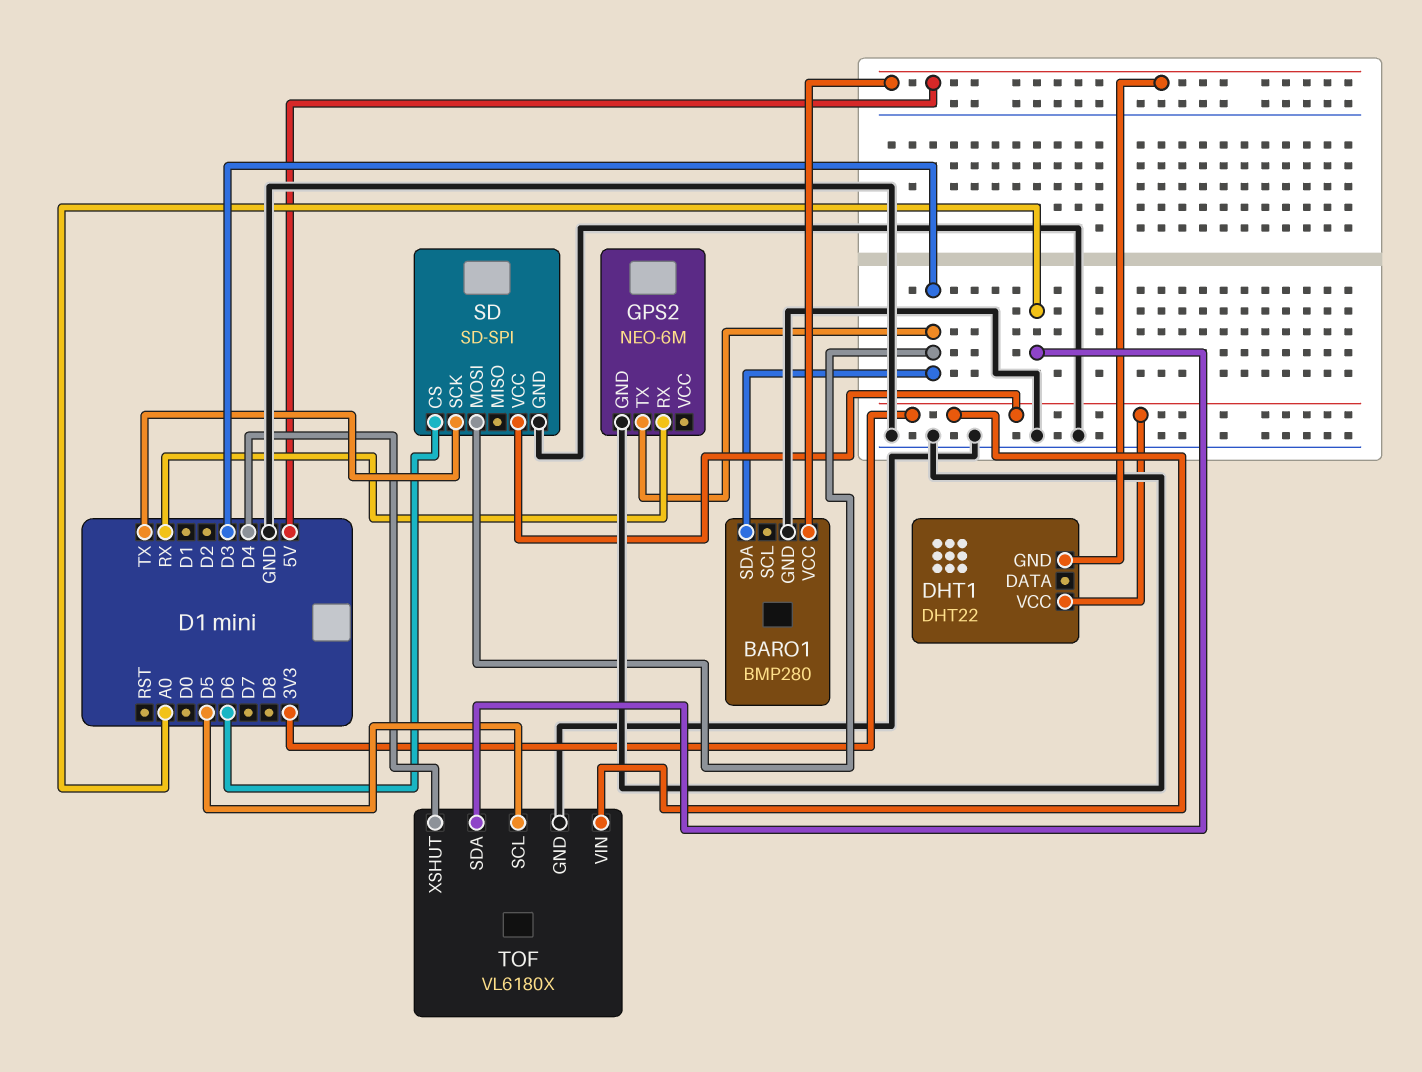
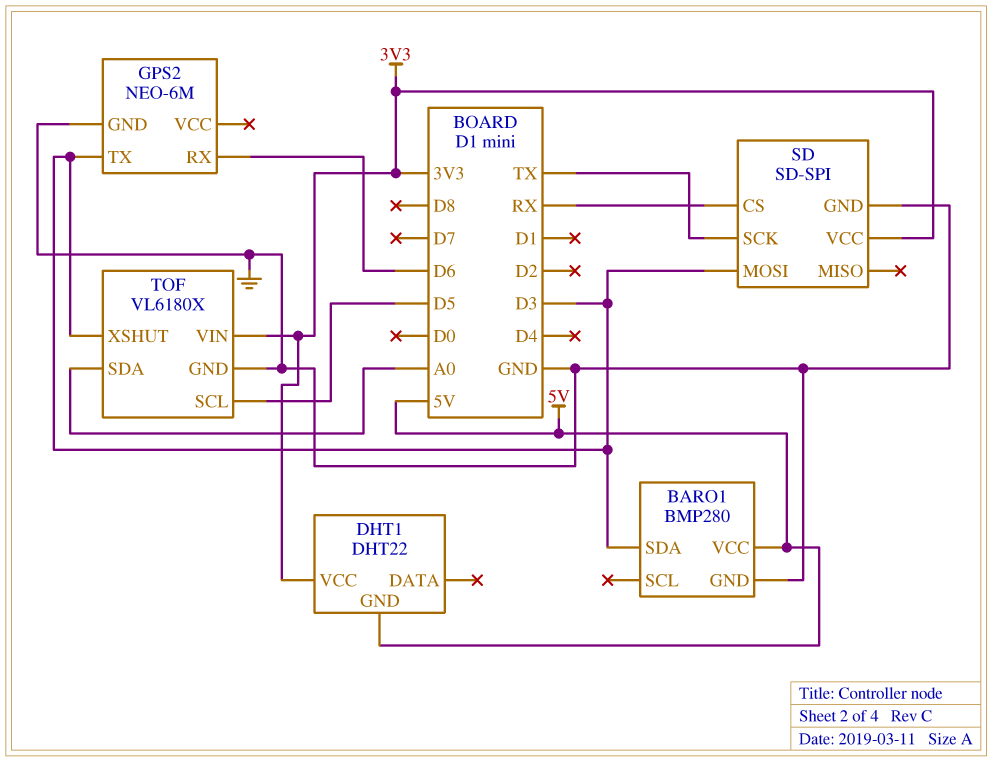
GPS2 pin RX: RX -> D6
SD pin CS: D6 -> RX
TOF pin XSHUT: D4 -> D3

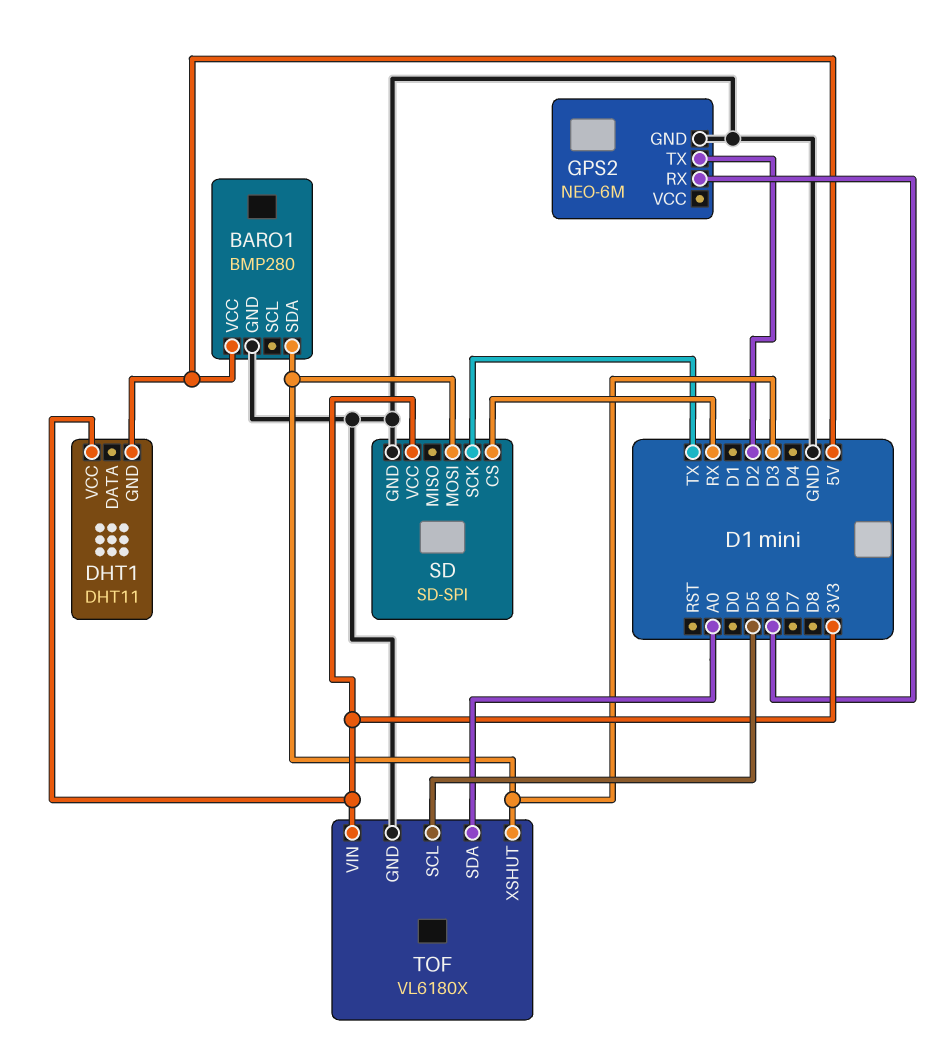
DHT1: DHT22 -> DHT11
GPS2 pin TX: D3 -> D2

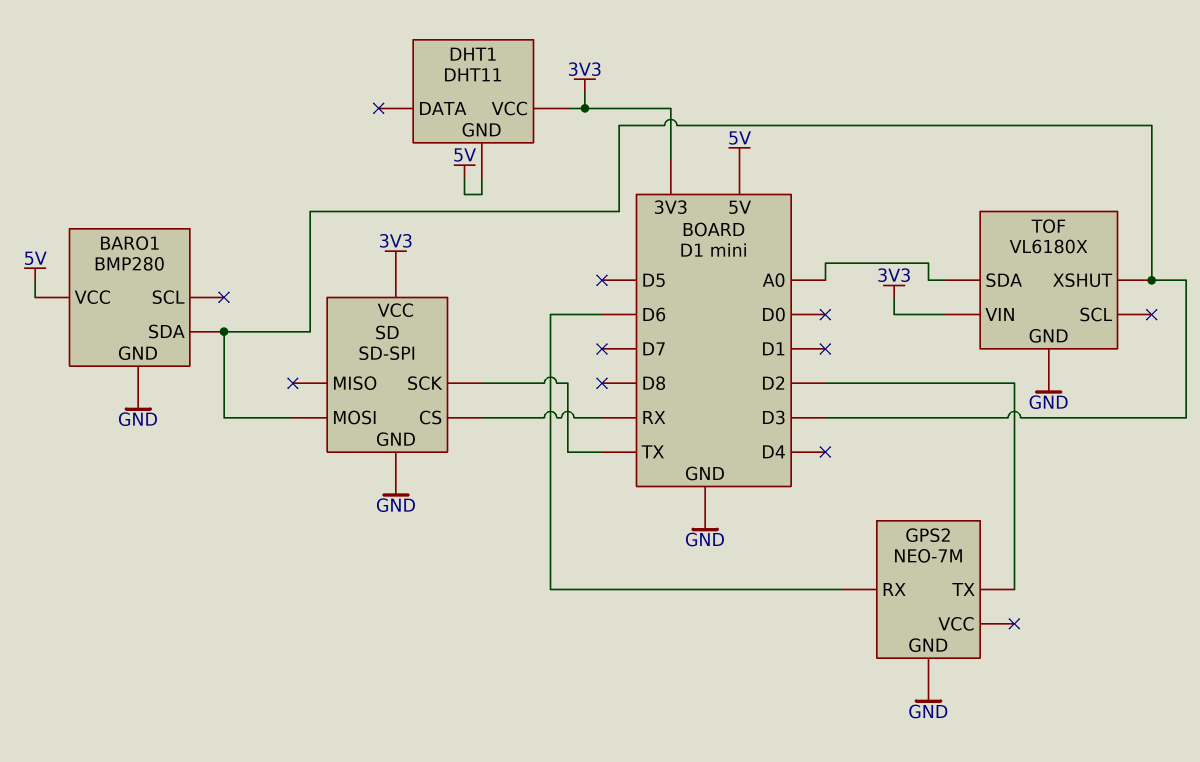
GPS2: NEO-6M -> NEO-7M
TOF pin SCL: D5 -> none

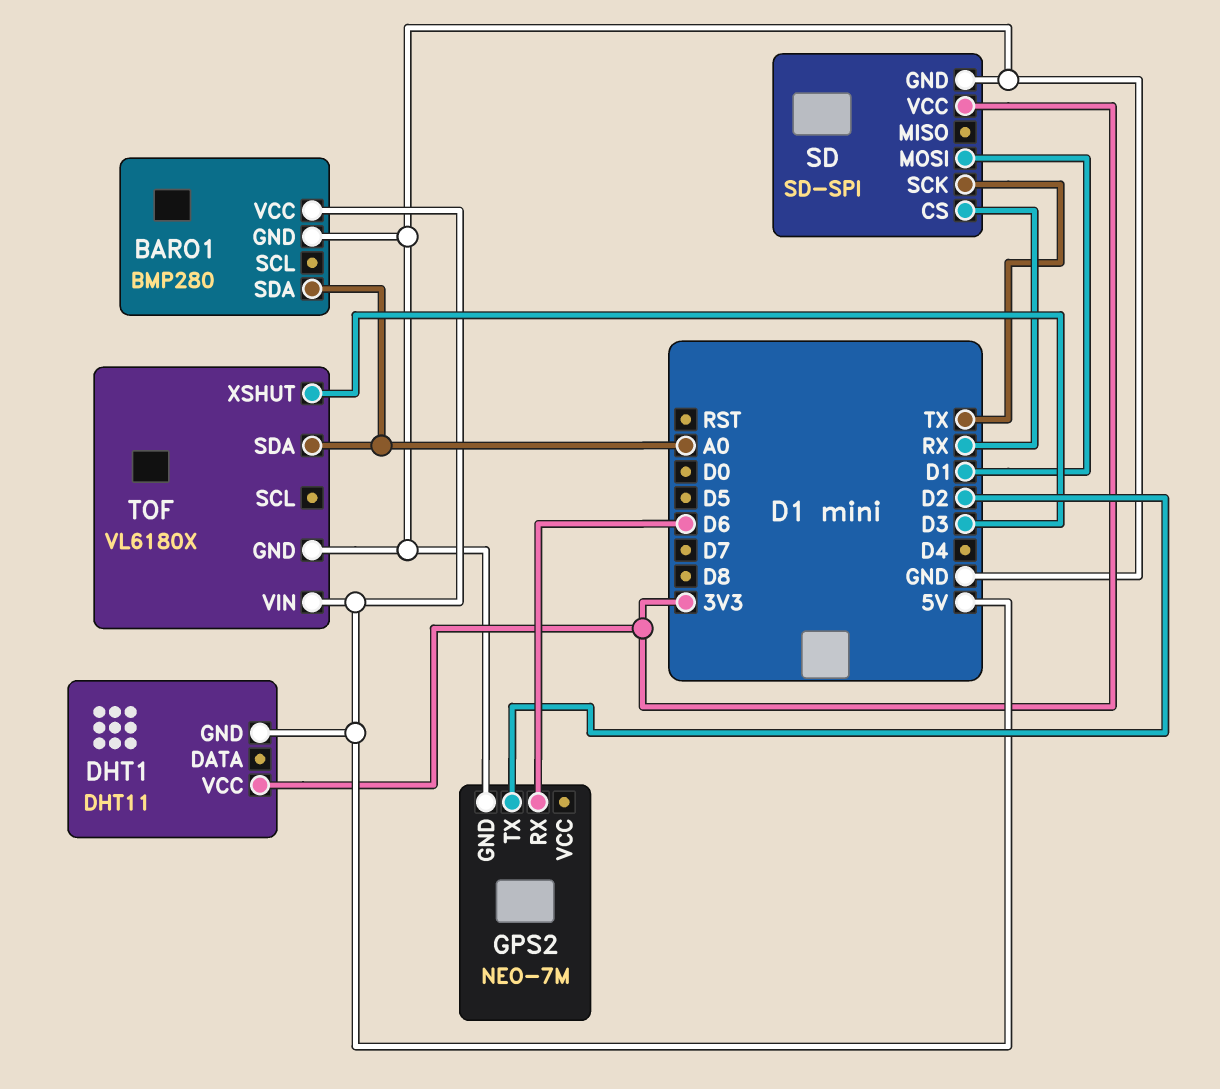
BARO1 pin SDA: D3 -> A0
SD pin MOSI: D3 -> D1
TOF pin VIN: 3V3 -> 5V

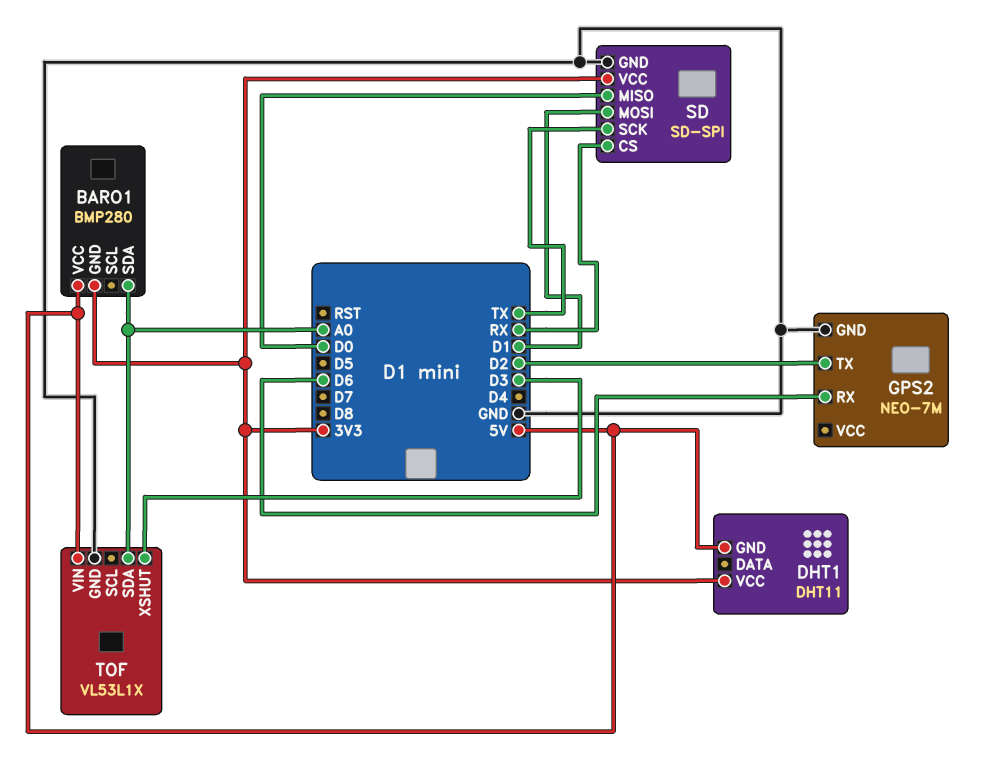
BARO1 pin GND: GND -> 3V3
SD pin MISO: none -> D0
TOF: VL6180X -> VL53L1X

